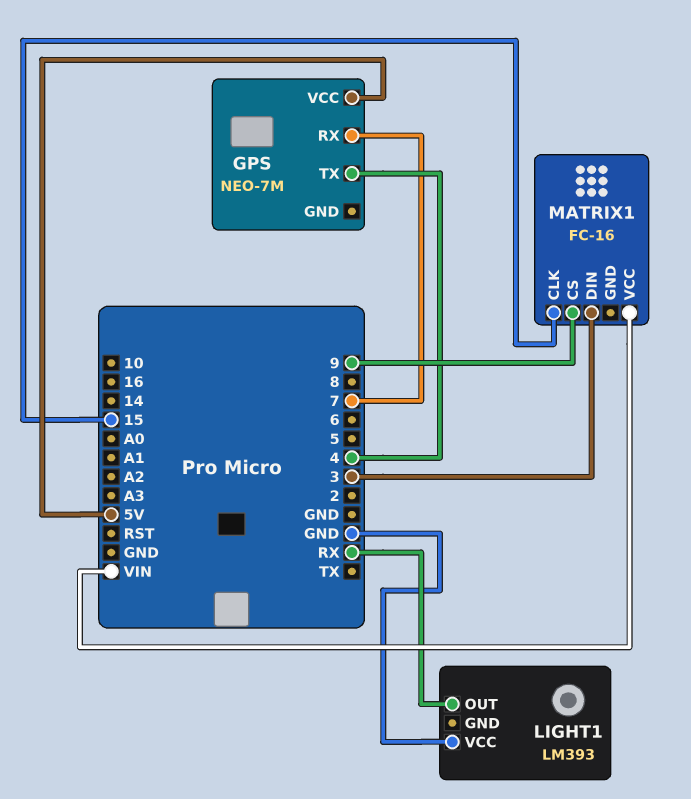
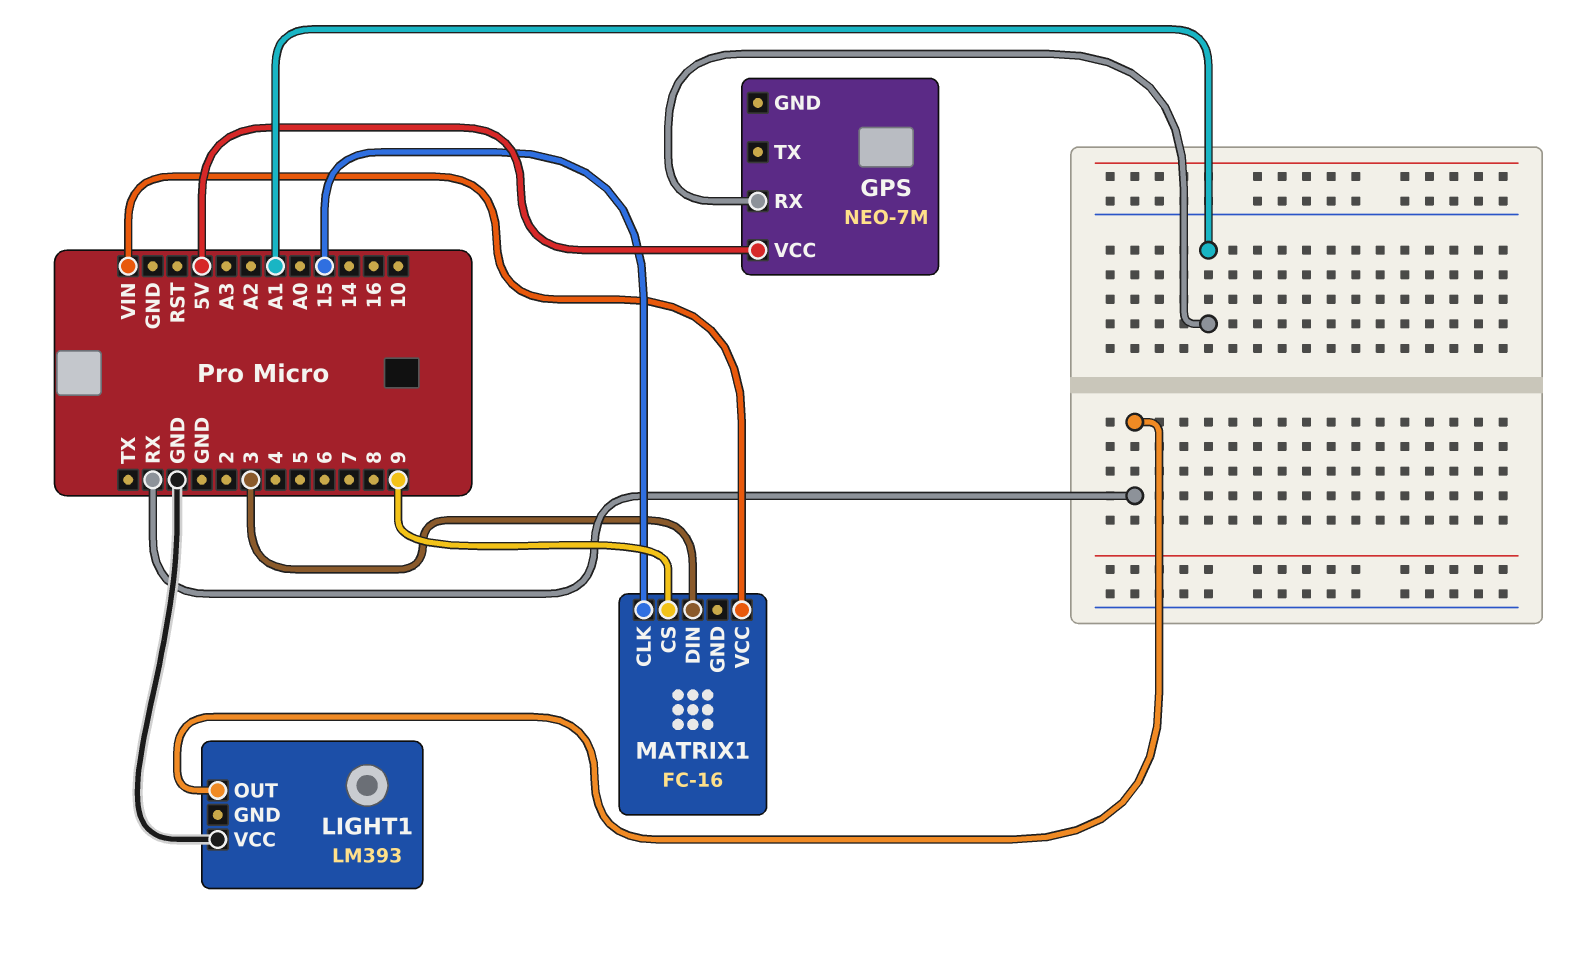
GPS pin RX: 7 -> A1
GPS pin TX: 4 -> none

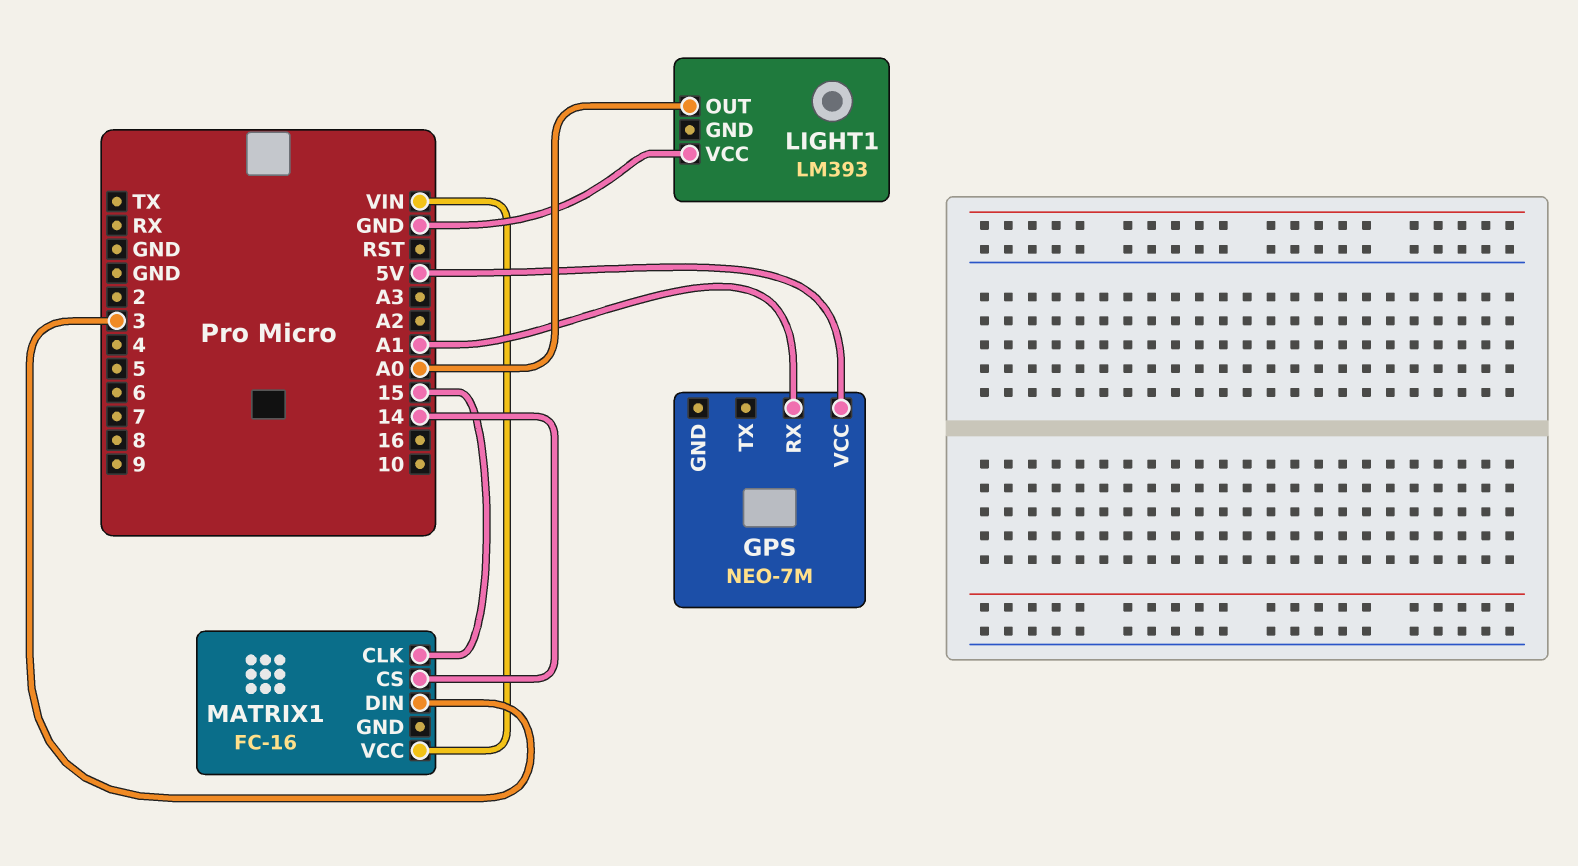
LIGHT1 pin OUT: RX -> A0
MATRIX1 pin CS: 9 -> 14

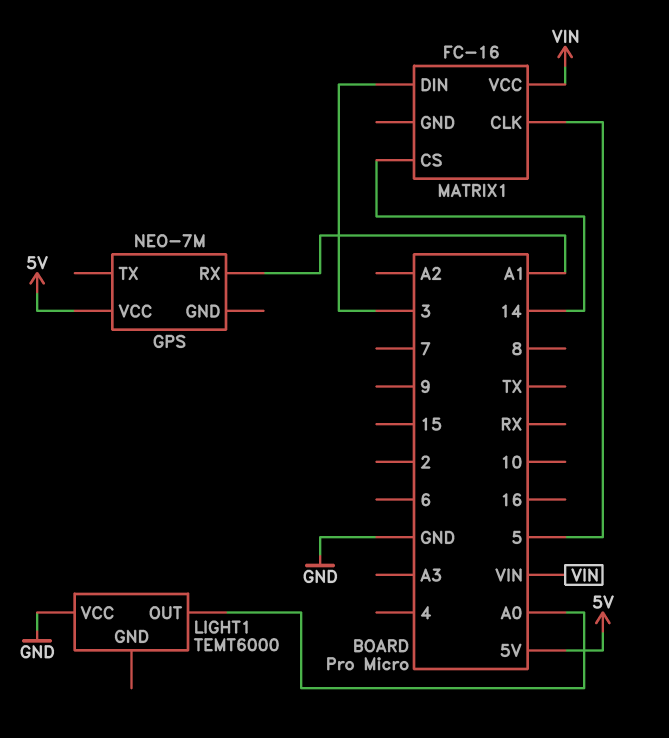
LIGHT1: LM393 -> TEMT6000
MATRIX1 pin CLK: 15 -> 5

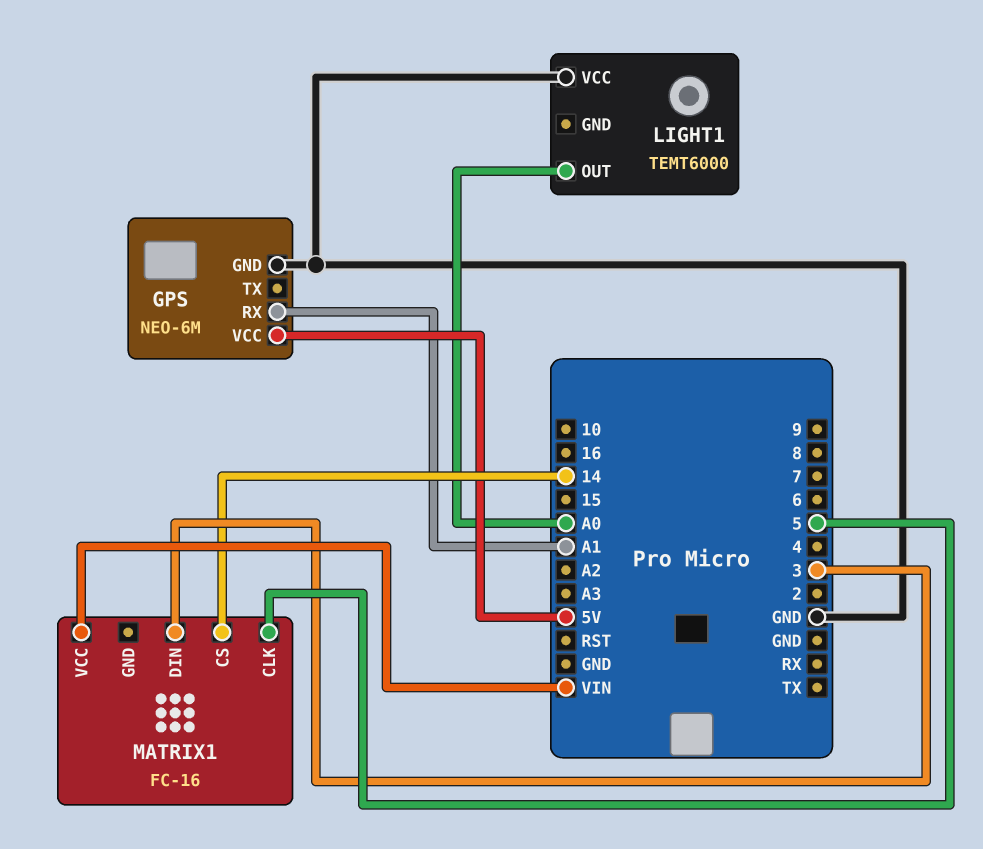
GPS: NEO-7M -> NEO-6M
GPS pin GND: none -> GND

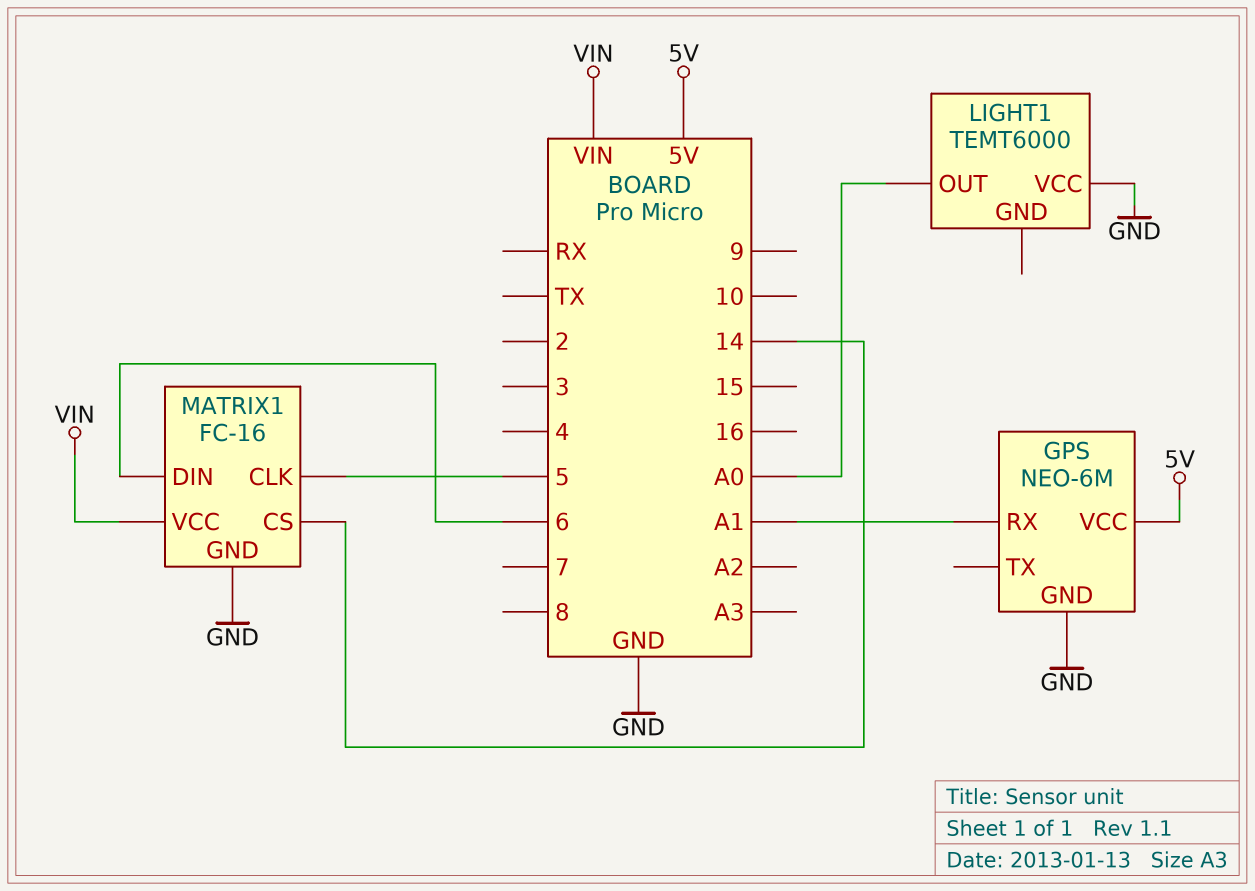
MATRIX1 pin DIN: 3 -> 6
MATRIX1 pin GND: none -> GND

